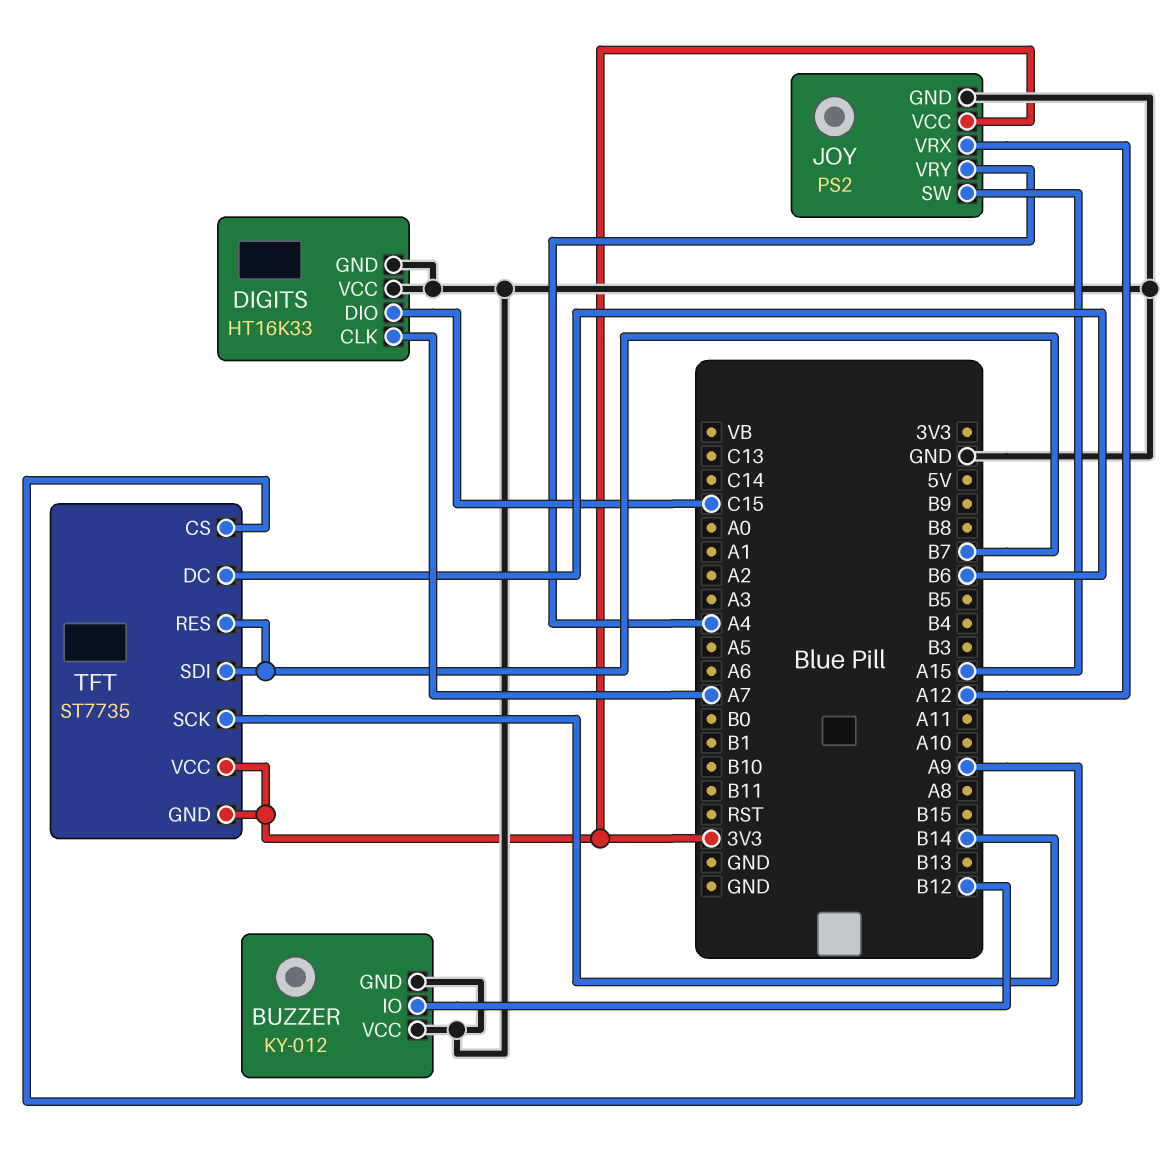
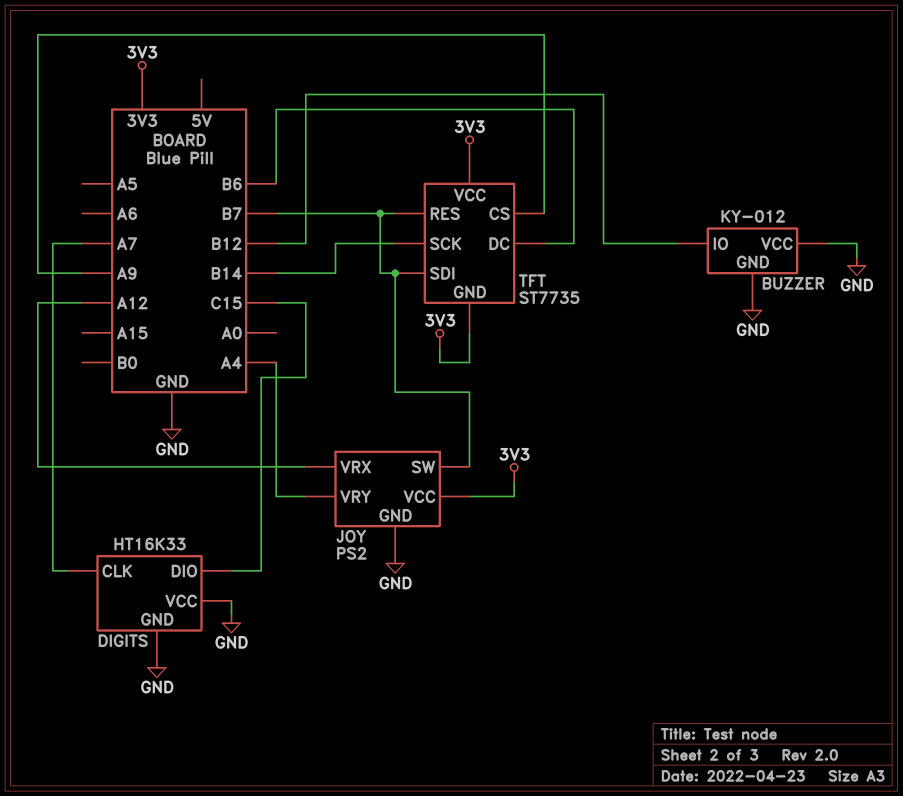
JOY pin SW: A15 -> B7

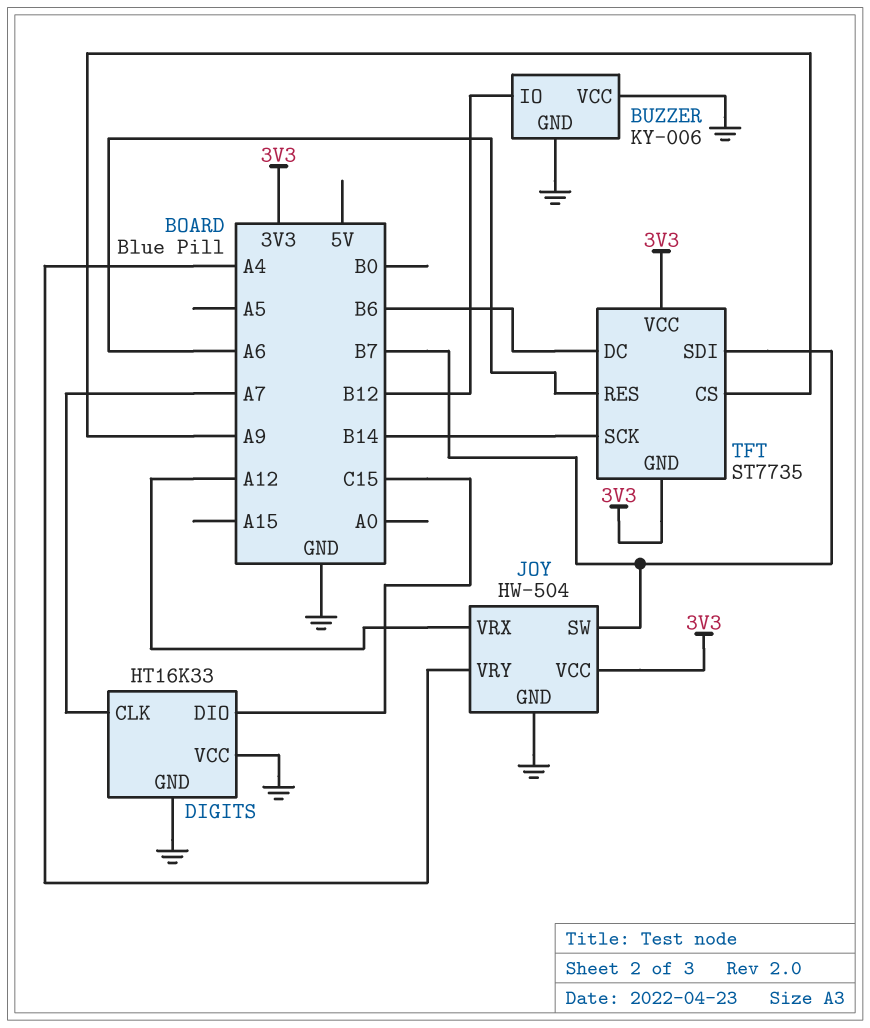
BUZZER: KY-012 -> KY-006
JOY: PS2 -> HW-504
TFT pin RES: B7 -> A6

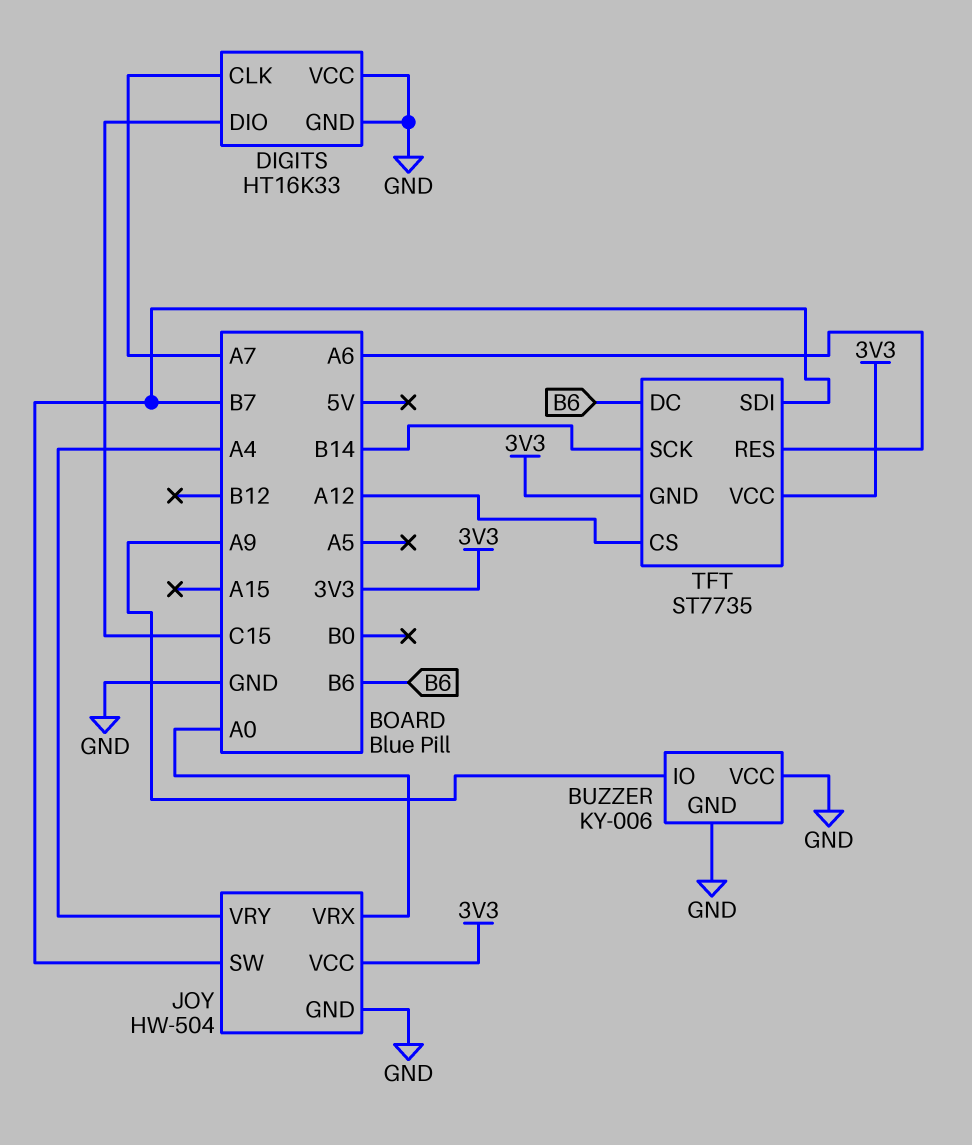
BUZZER pin IO: B12 -> A9
JOY pin VRX: A12 -> A0
TFT pin CS: A9 -> A12

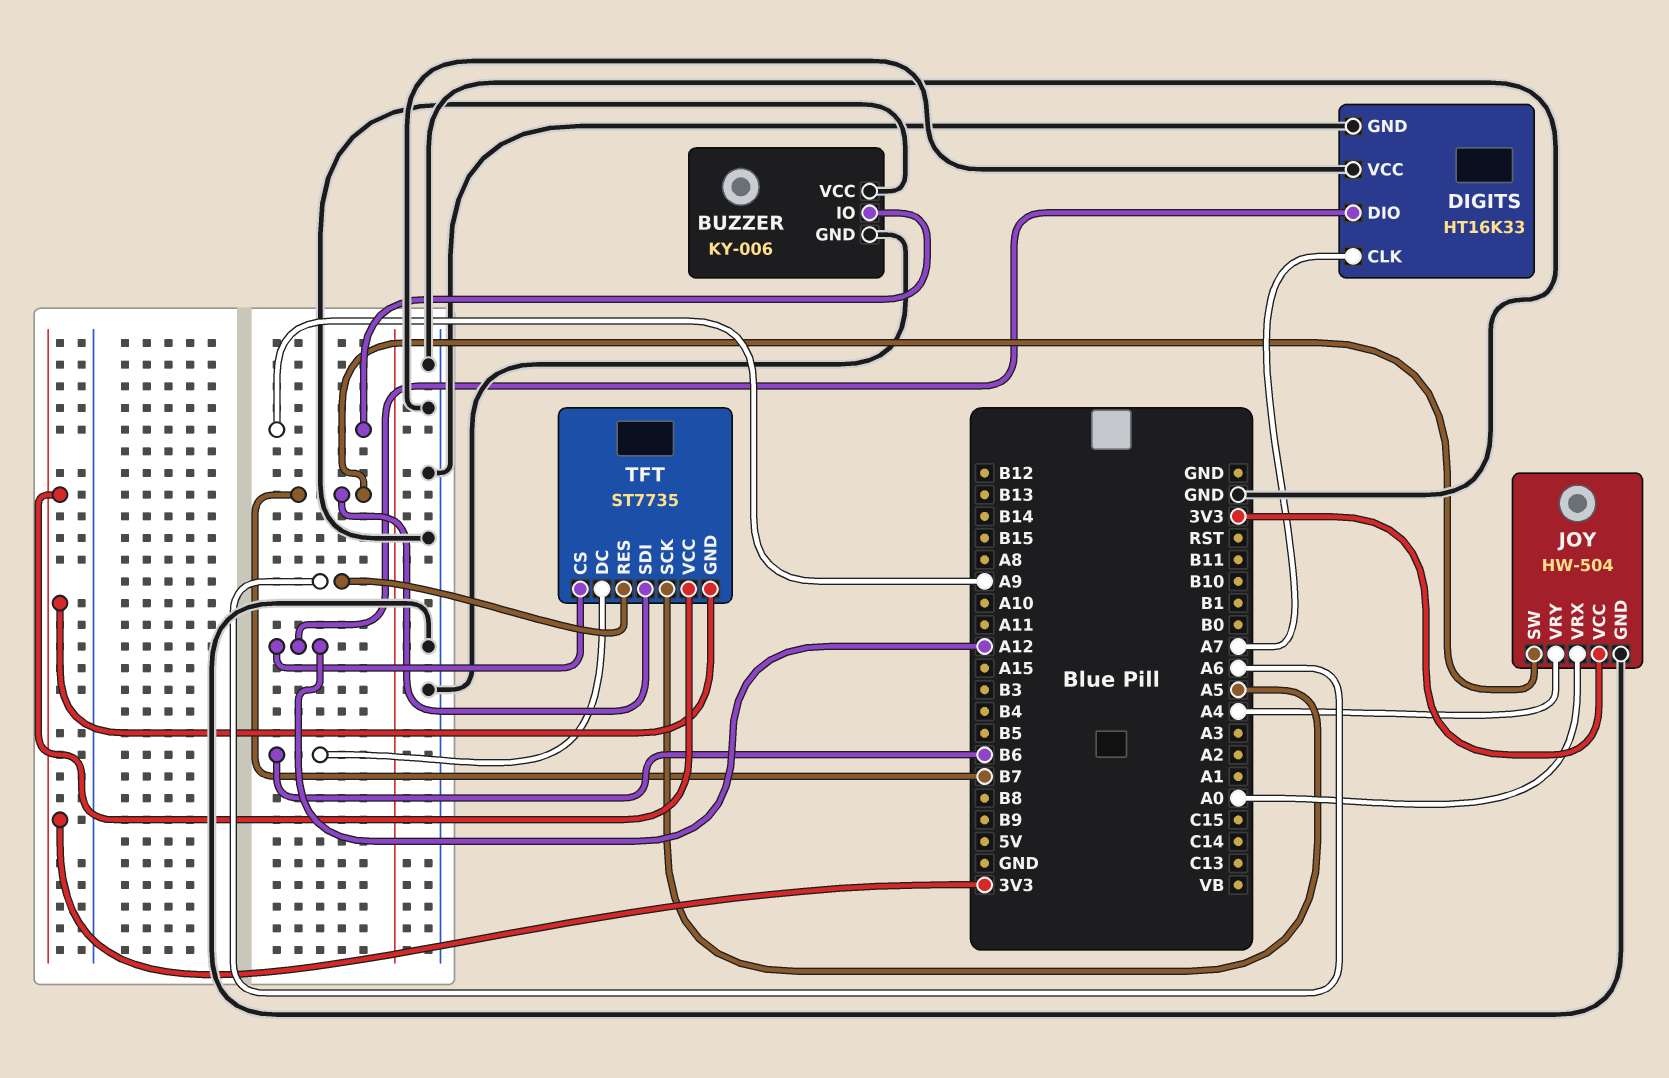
DIGITS pin DIO: C15 -> A12
TFT pin SCK: B14 -> A5

